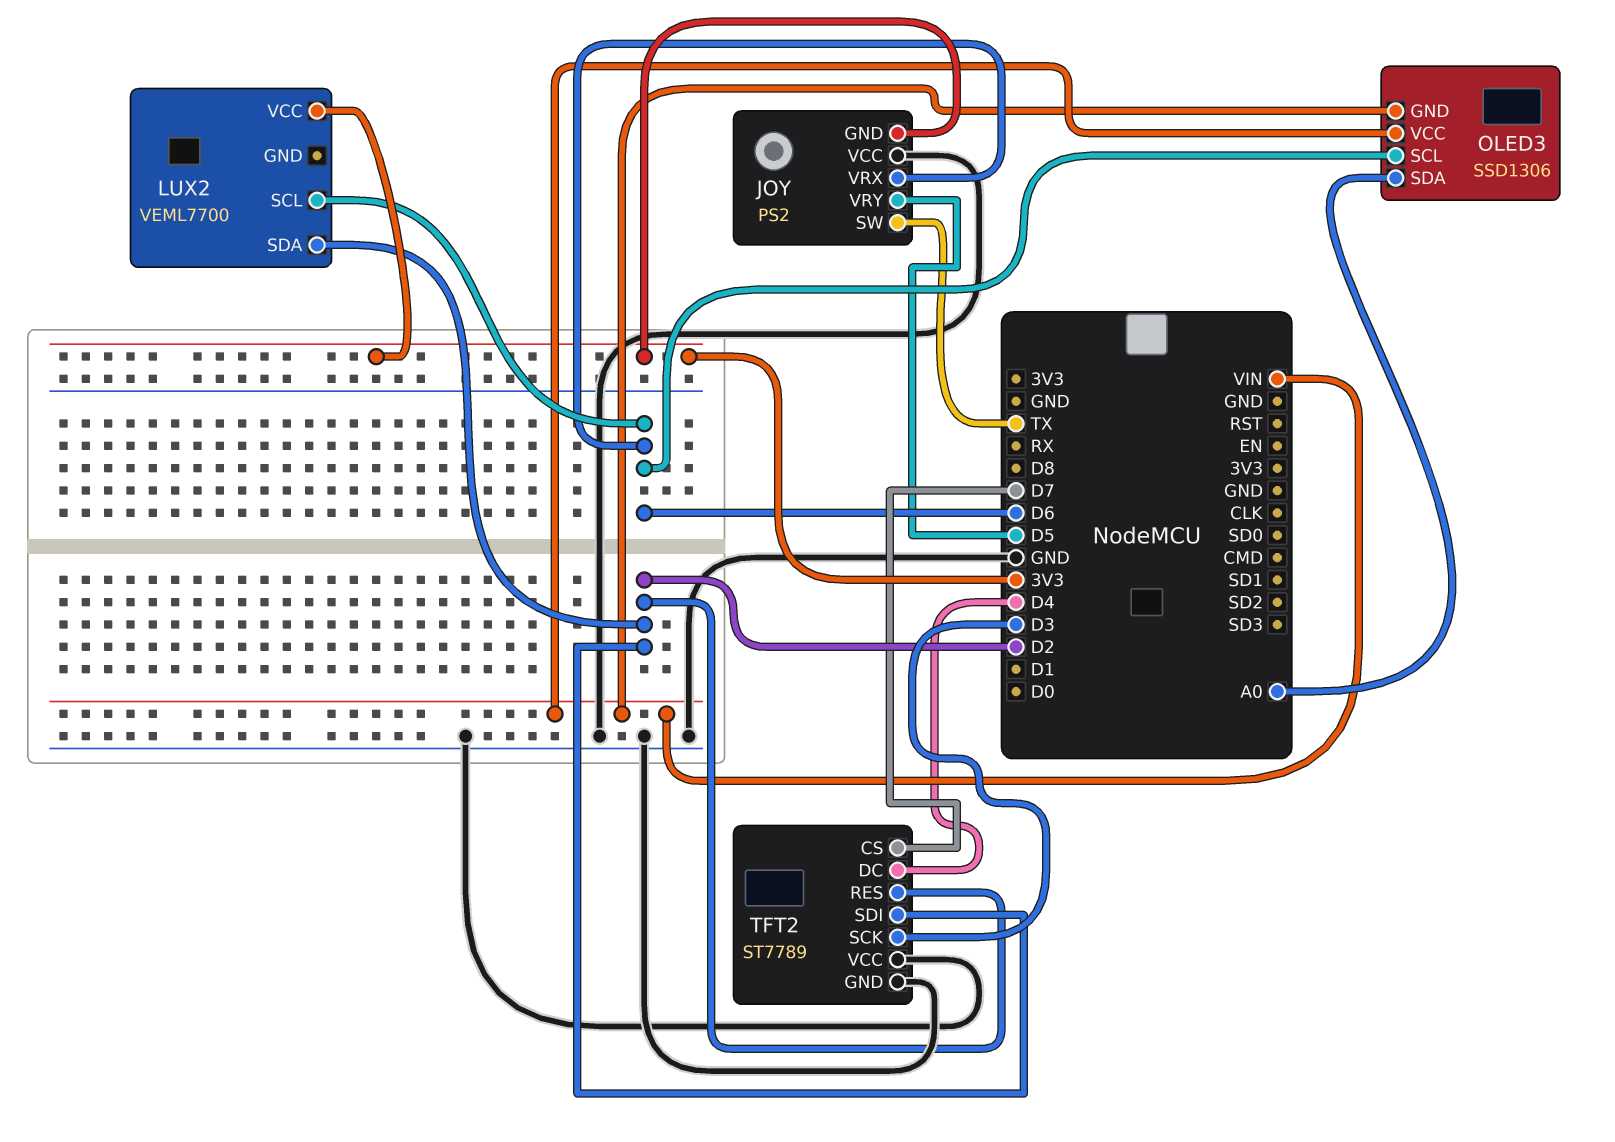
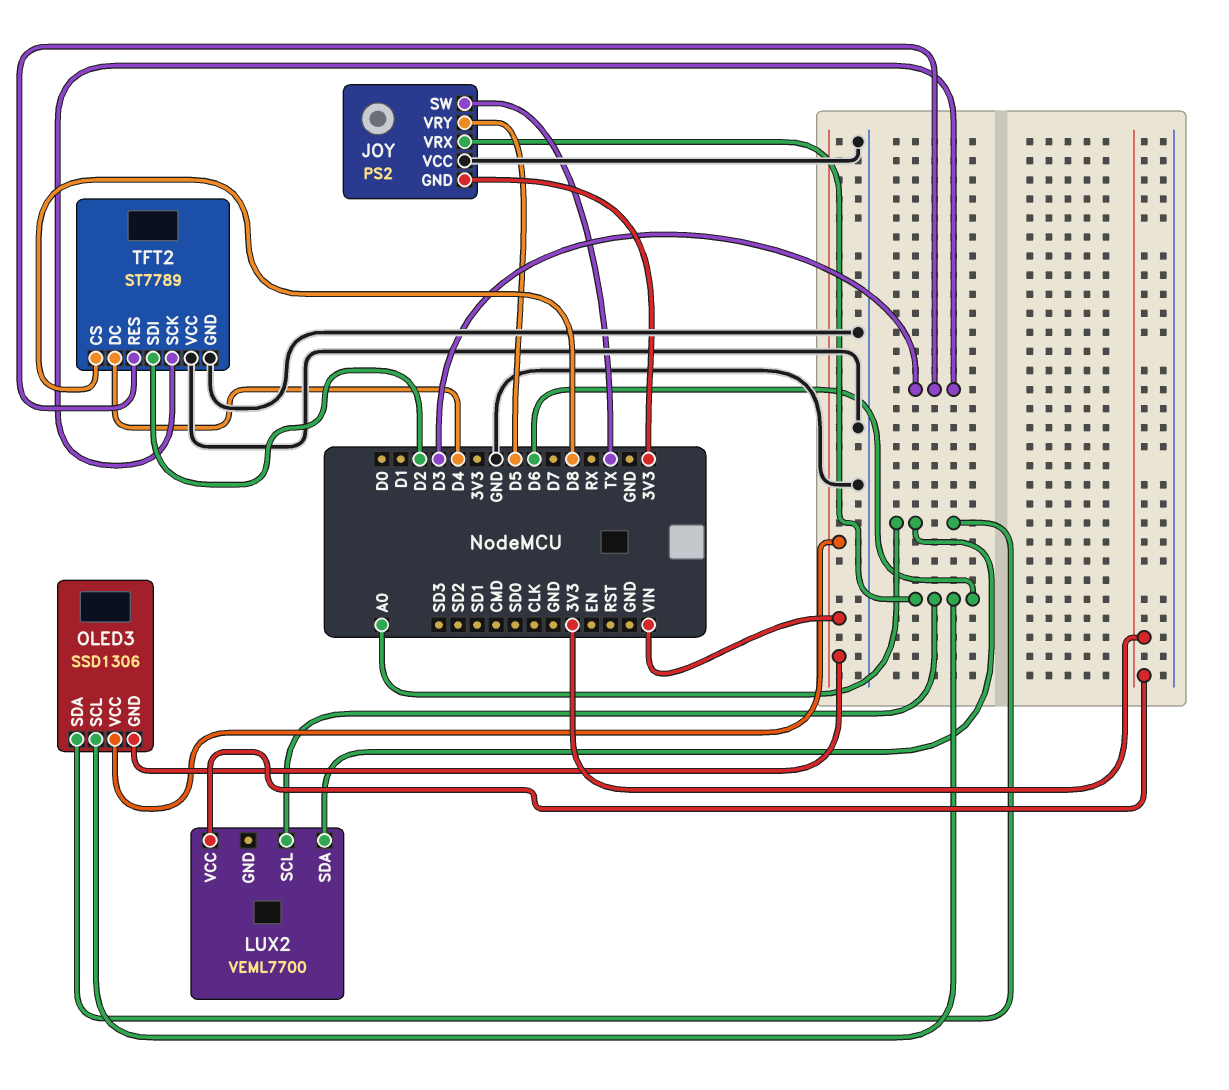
LUX2 pin SDA: D2 -> A0
TFT2 pin CS: D7 -> D8
TFT2 pin RES: D2 -> D3

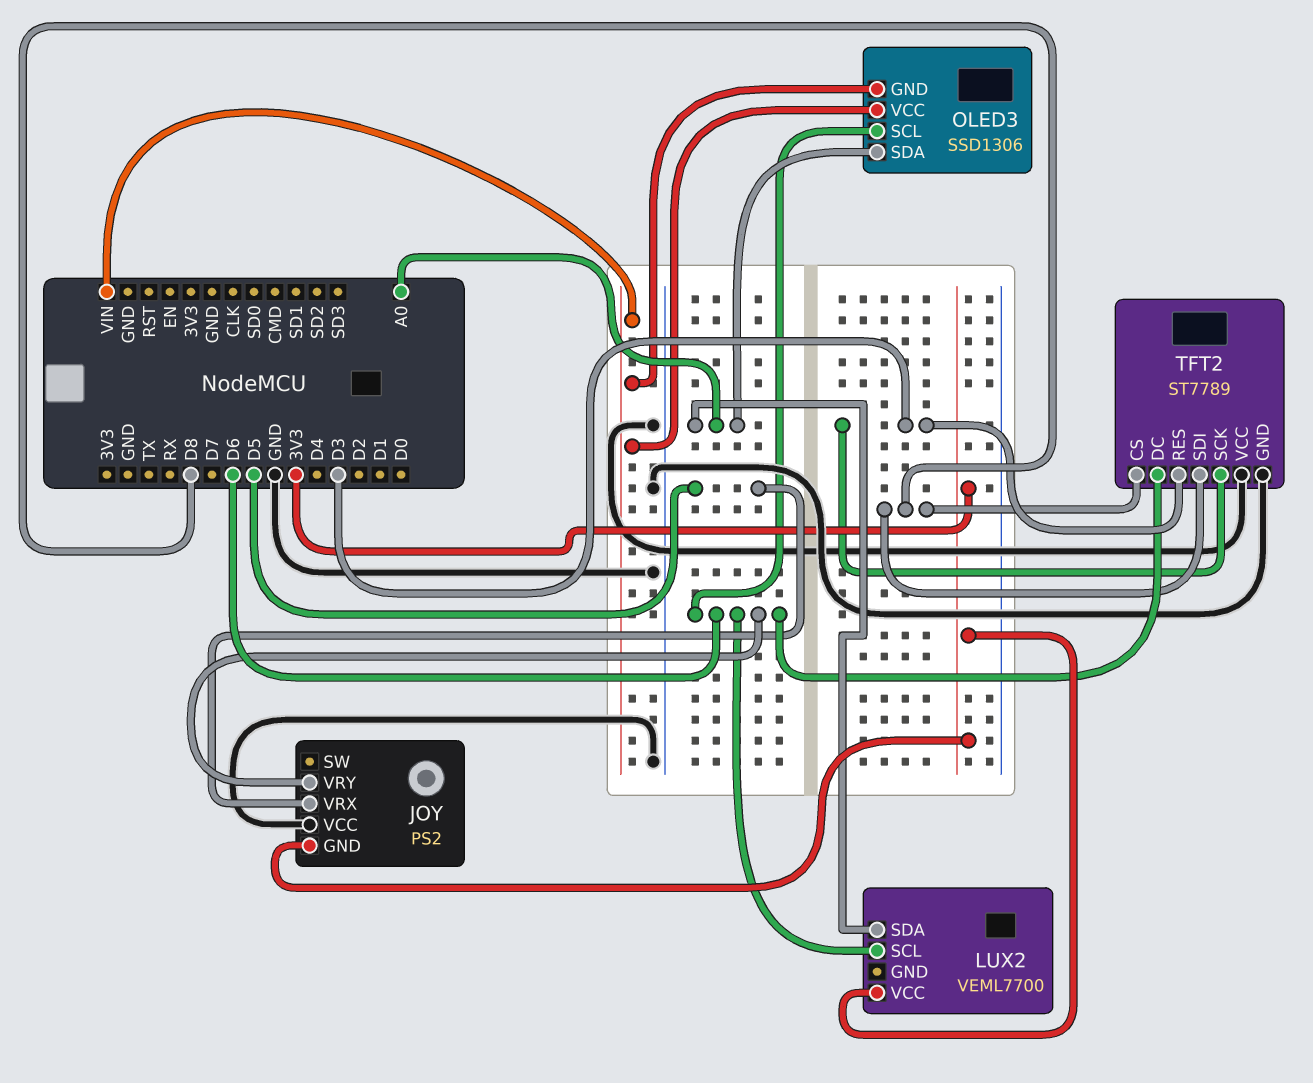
JOY pin SW: TX -> none
JOY pin VRX: D6 -> D5
JOY pin VRY: D5 -> D6
TFT2 pin DC: D4 -> D6
TFT2 pin SDI: D2 -> D8

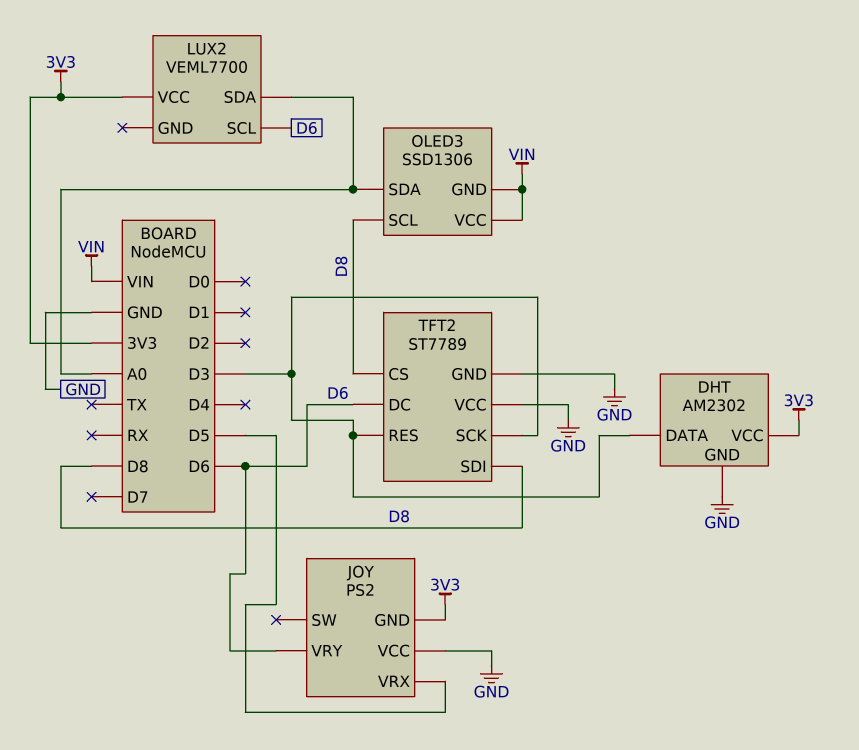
DHT: none -> AM2302
DHT pin DATA: none -> D3
DHT pin GND: none -> GND
DHT pin VCC: none -> 3V3
OLED3 pin SCL: D6 -> D8

